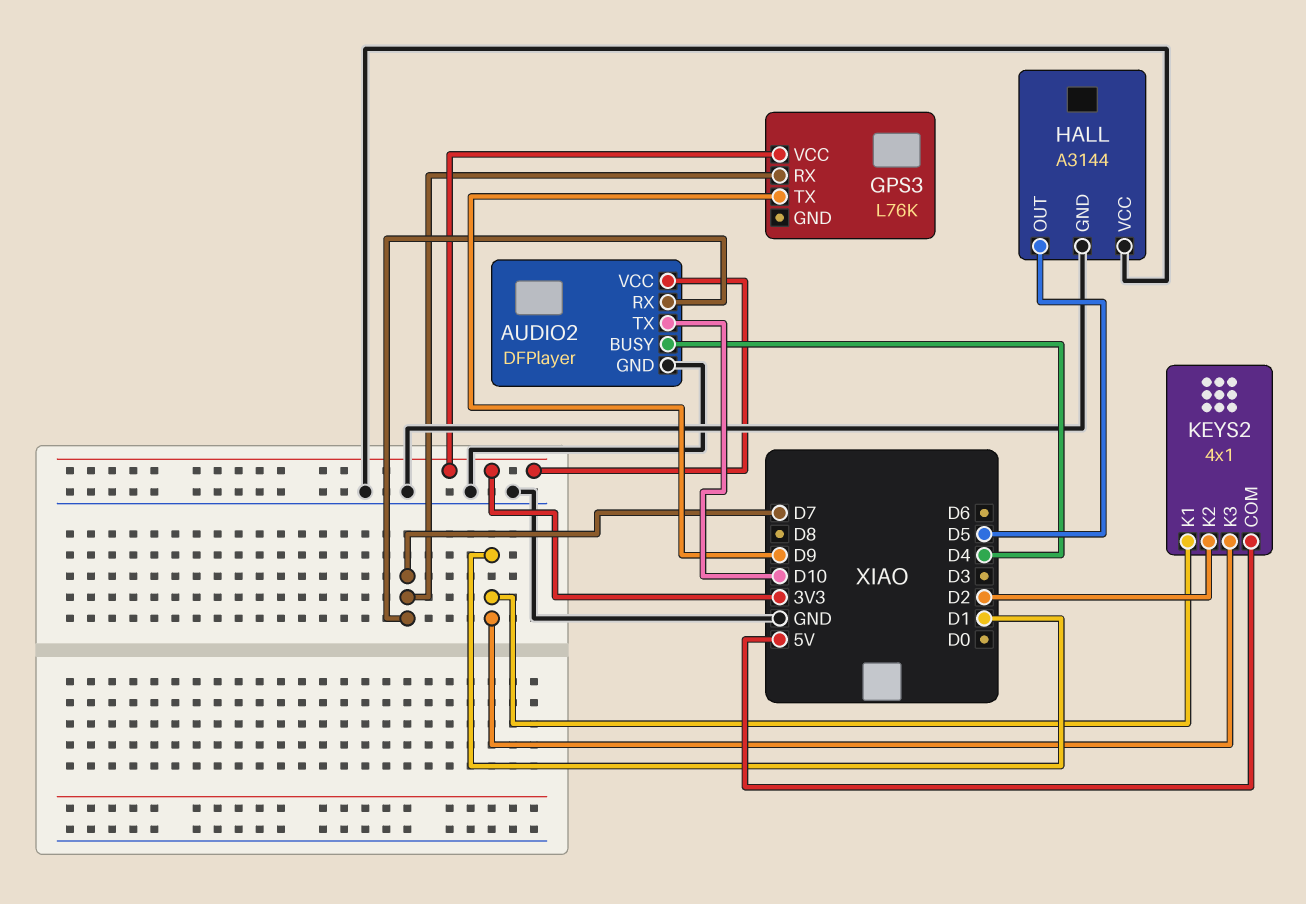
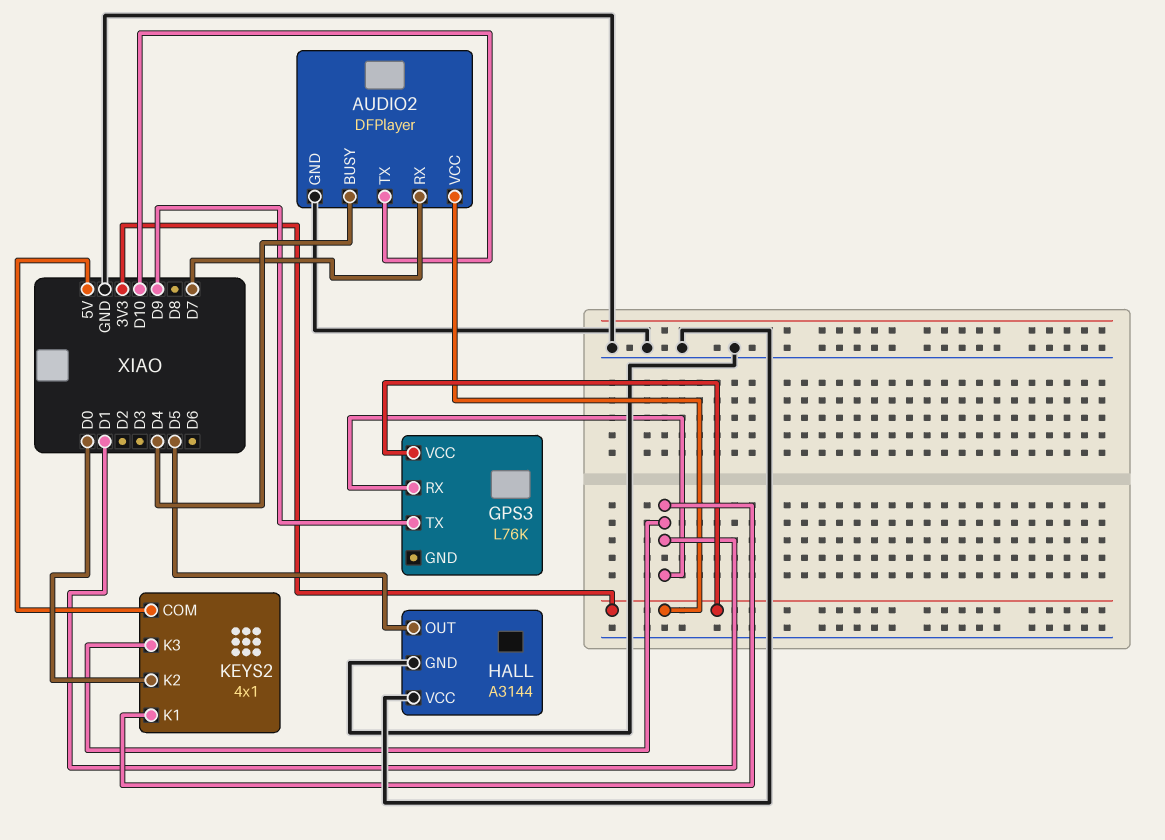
GPS3 pin RX: D7 -> D1
KEYS2 pin K2: D2 -> D0

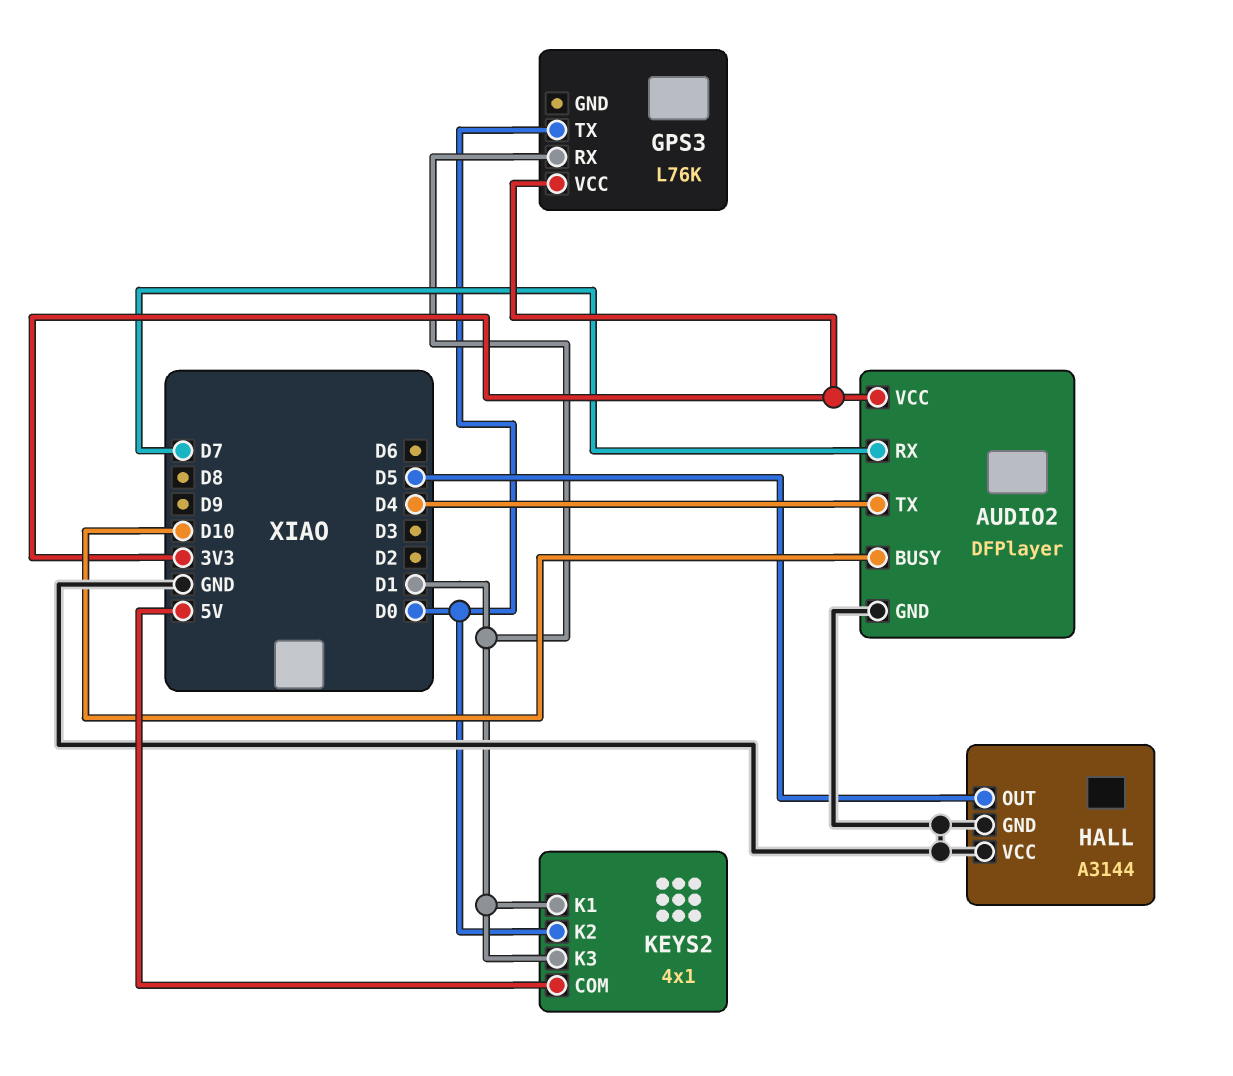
AUDIO2 pin BUSY: D4 -> D10
AUDIO2 pin TX: D10 -> D4
GPS3 pin TX: D9 -> D0

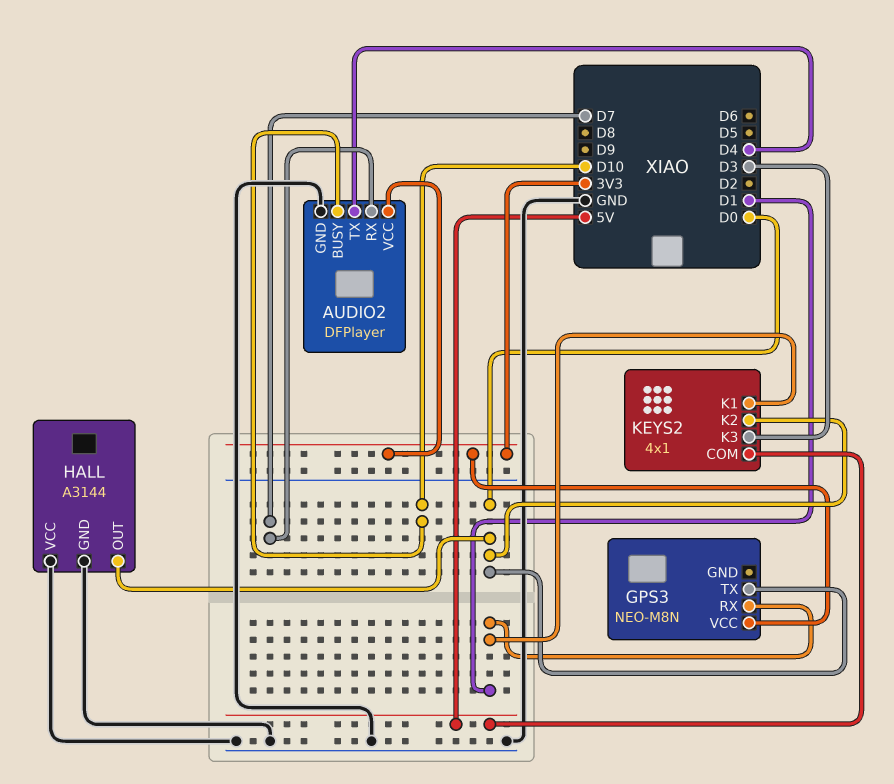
GPS3: L76K -> NEO-M8N
HALL pin OUT: D5 -> D0
KEYS2 pin K3: D1 -> D3

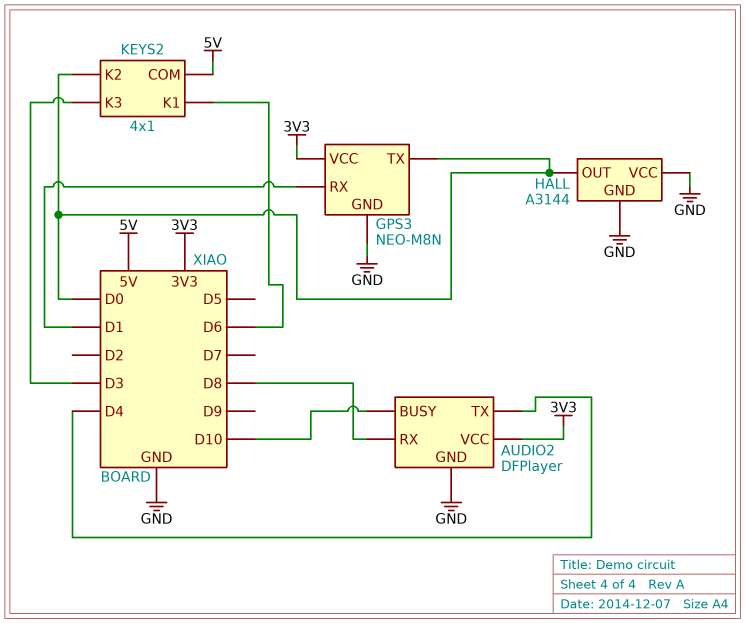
AUDIO2 pin RX: D7 -> D8
GPS3 pin GND: none -> GND
KEYS2 pin K1: D1 -> D6

